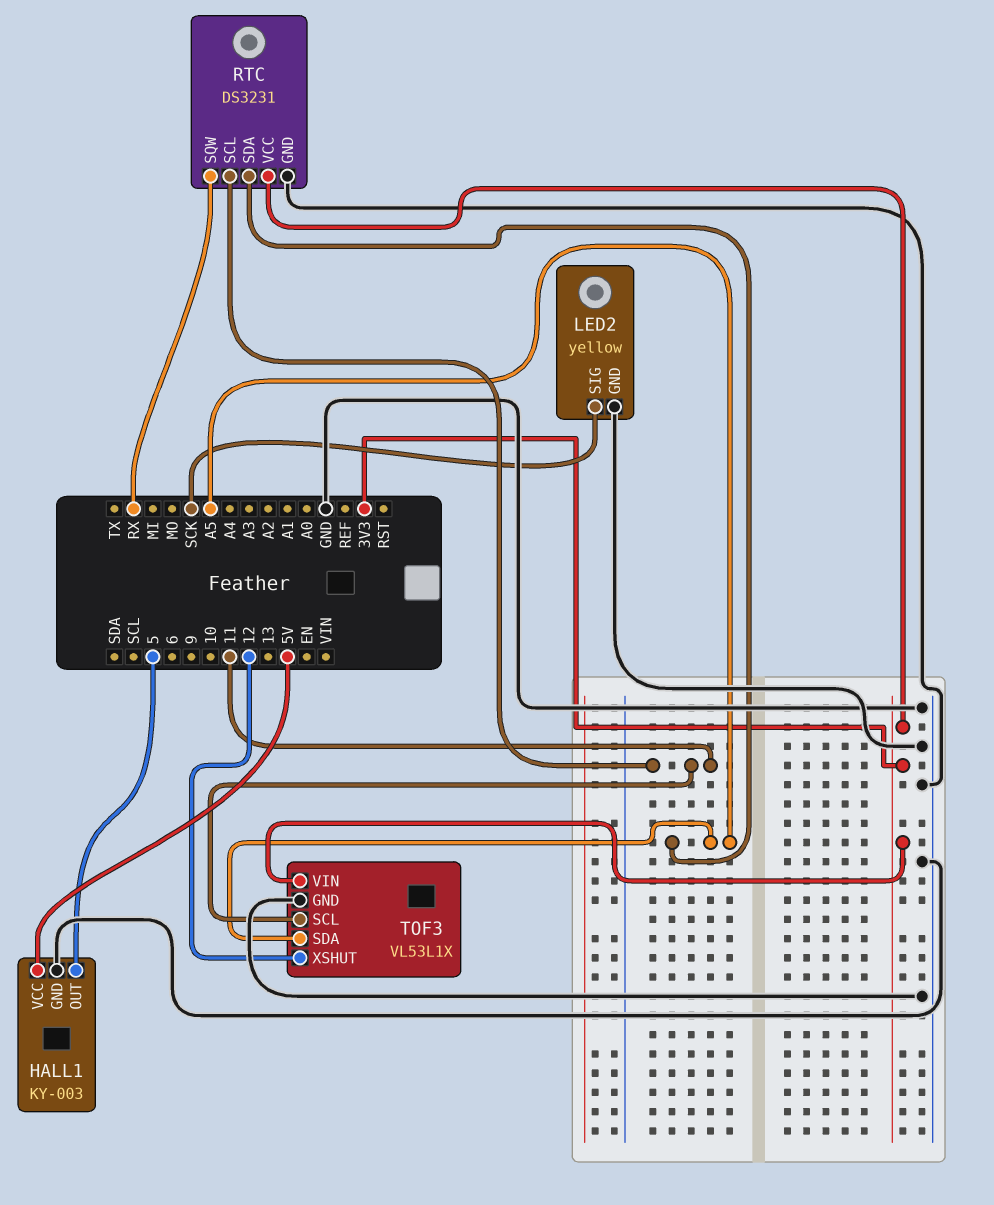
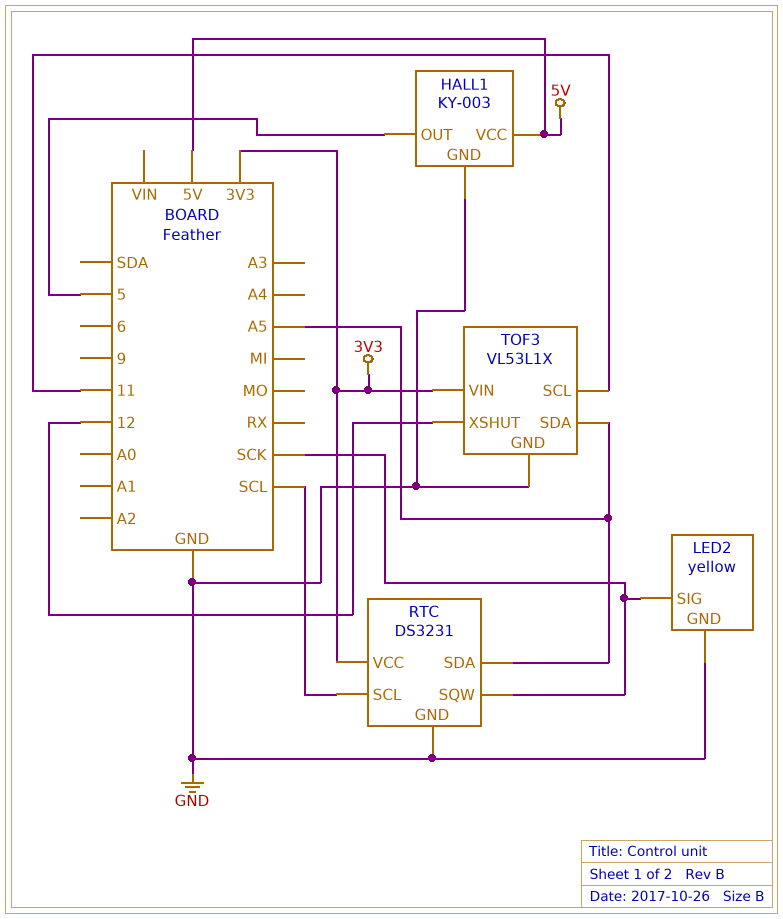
RTC pin SCL: 11 -> SCL
RTC pin SQW: RX -> SCK

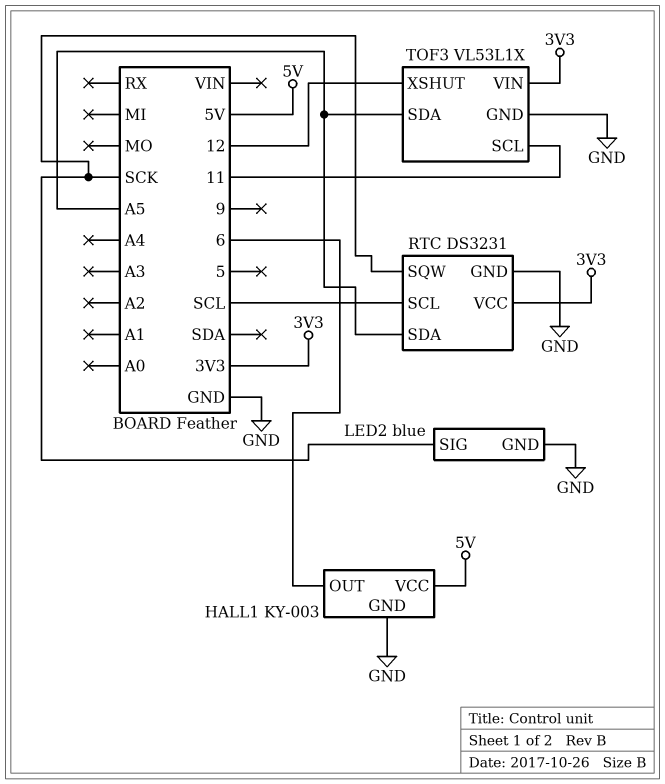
HALL1 pin OUT: 5 -> 6
LED2: yellow -> blue

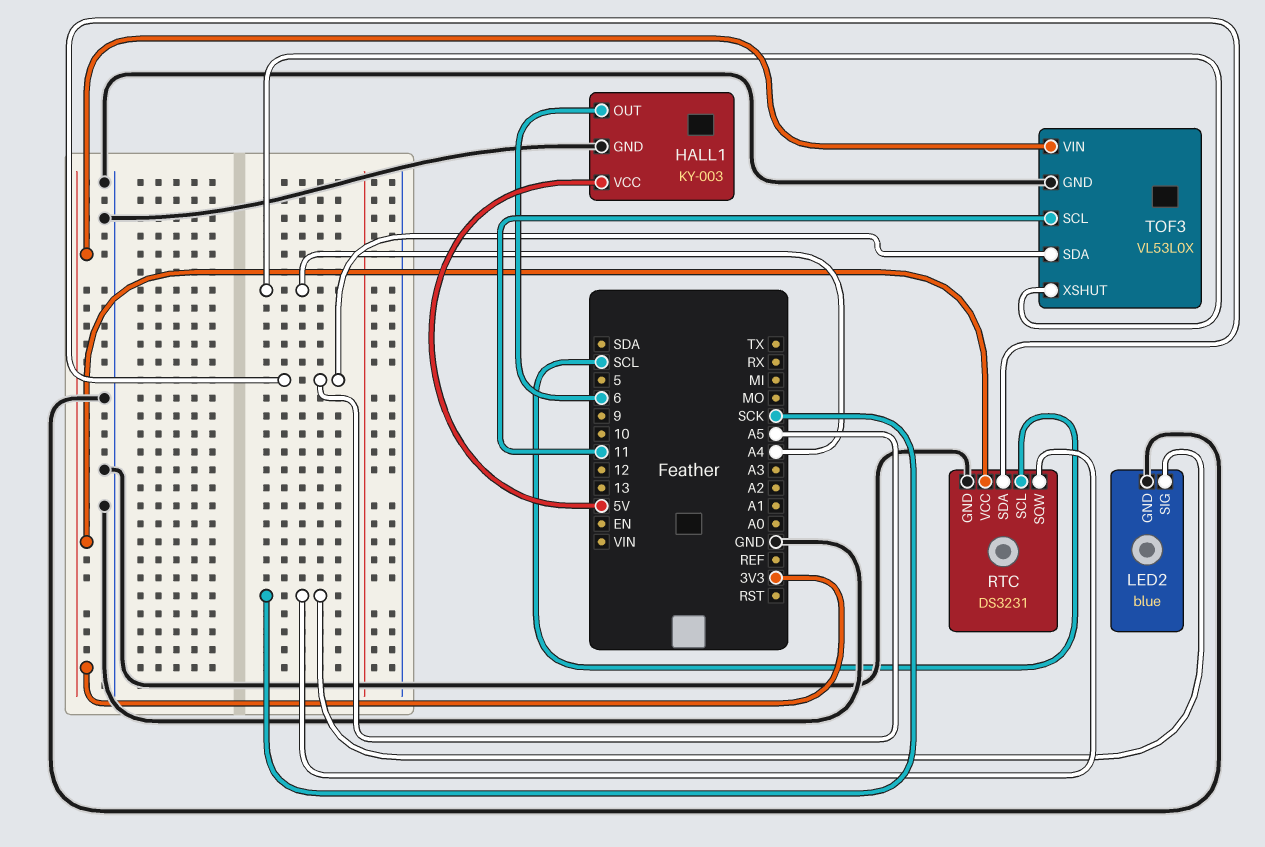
TOF3: VL53L1X -> VL53L0X
TOF3 pin XSHUT: 12 -> A4

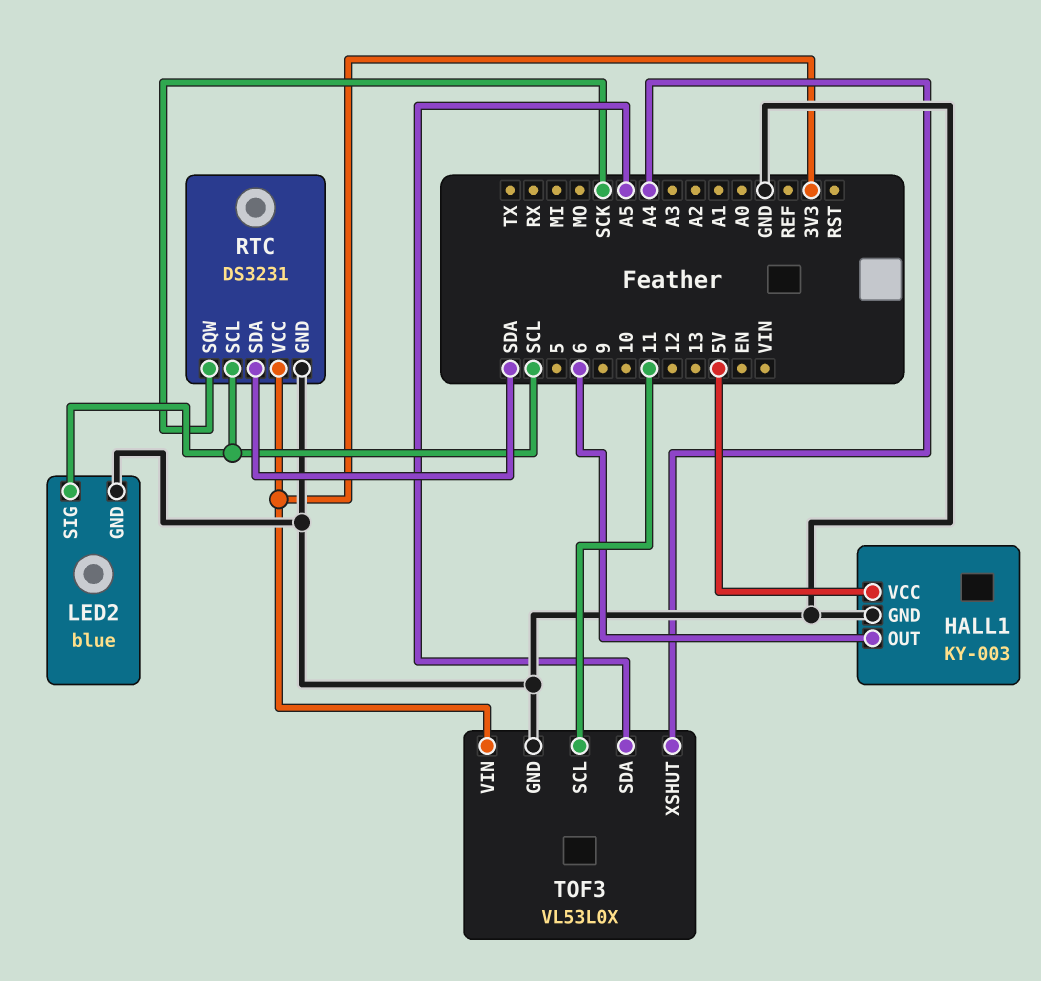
LED2 pin SIG: SCK -> SCL
RTC pin SDA: A5 -> SDA

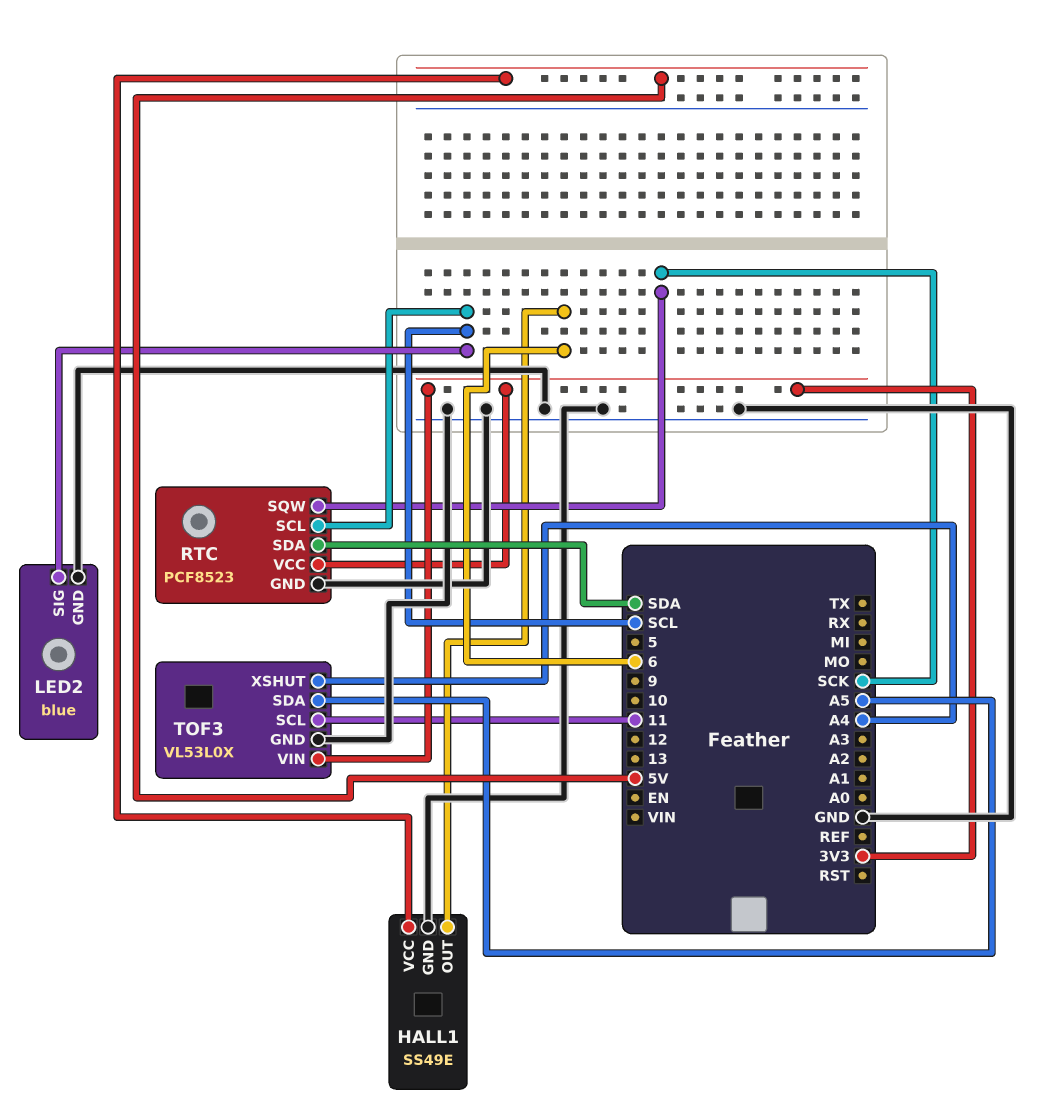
HALL1: KY-003 -> SS49E
RTC: DS3231 -> PCF8523

